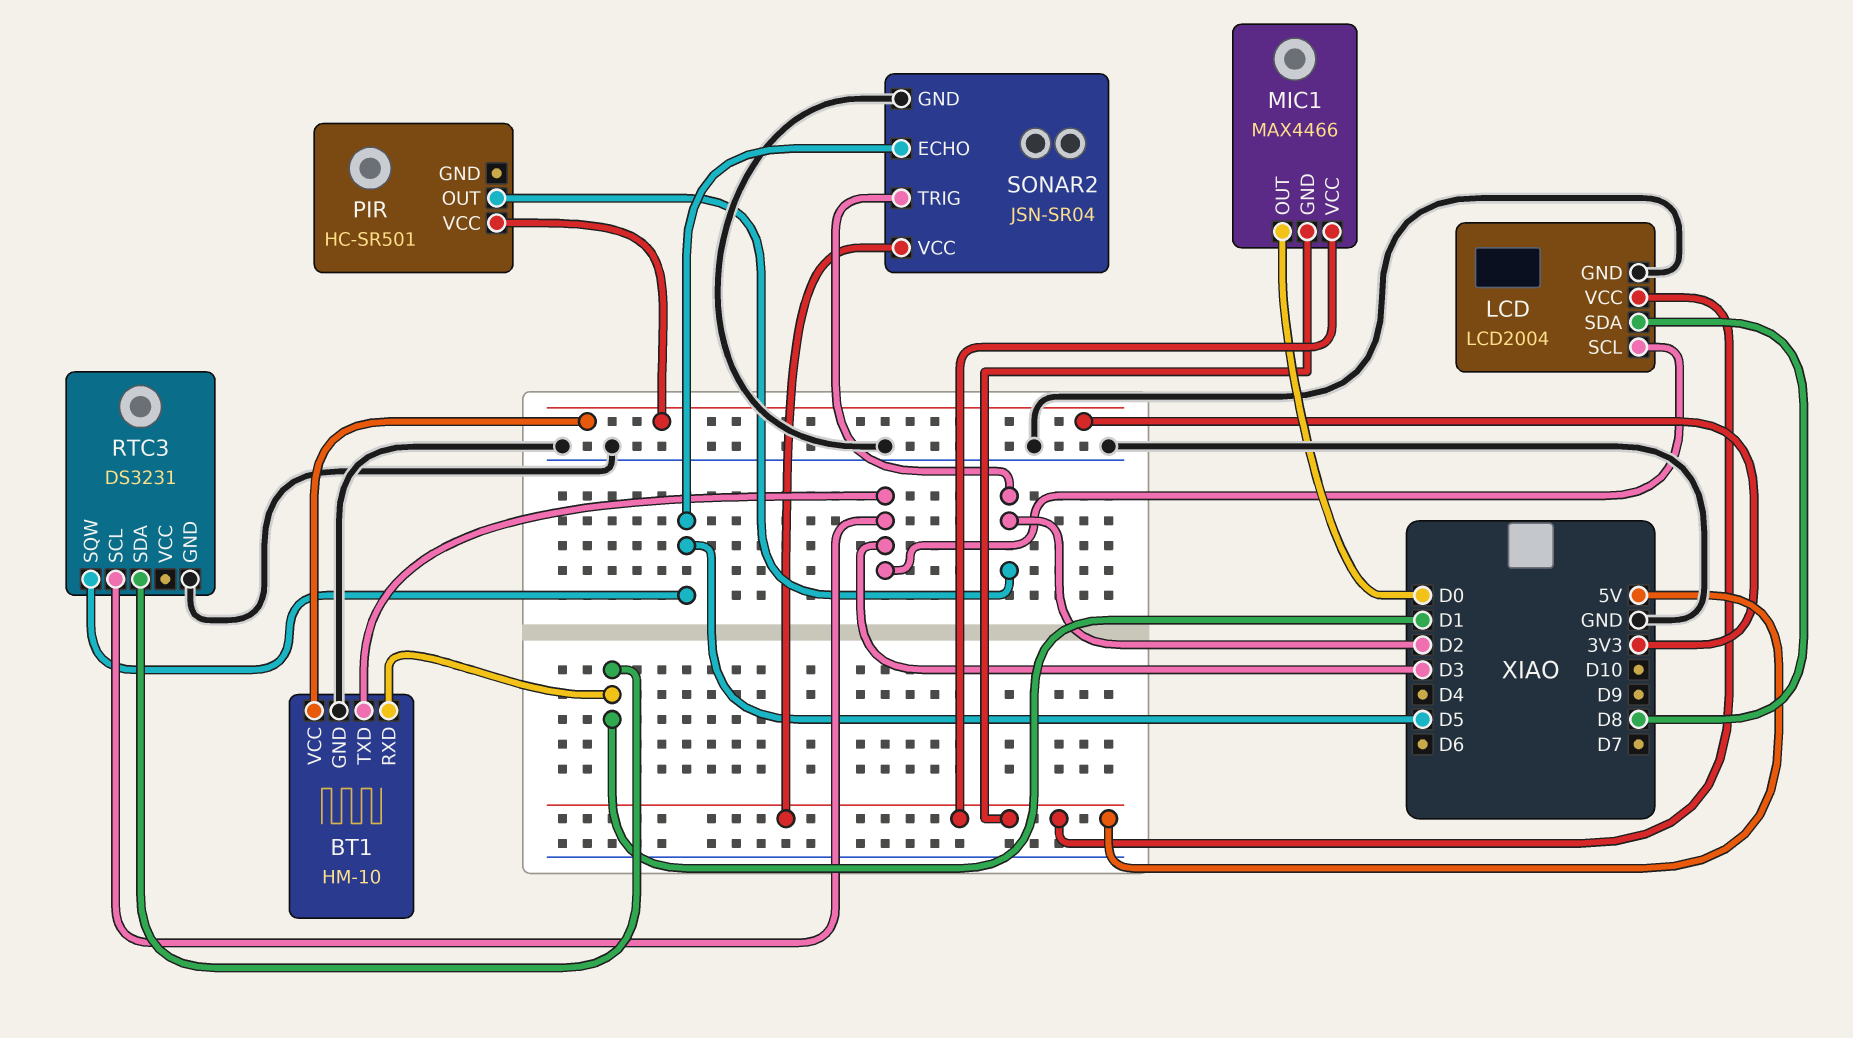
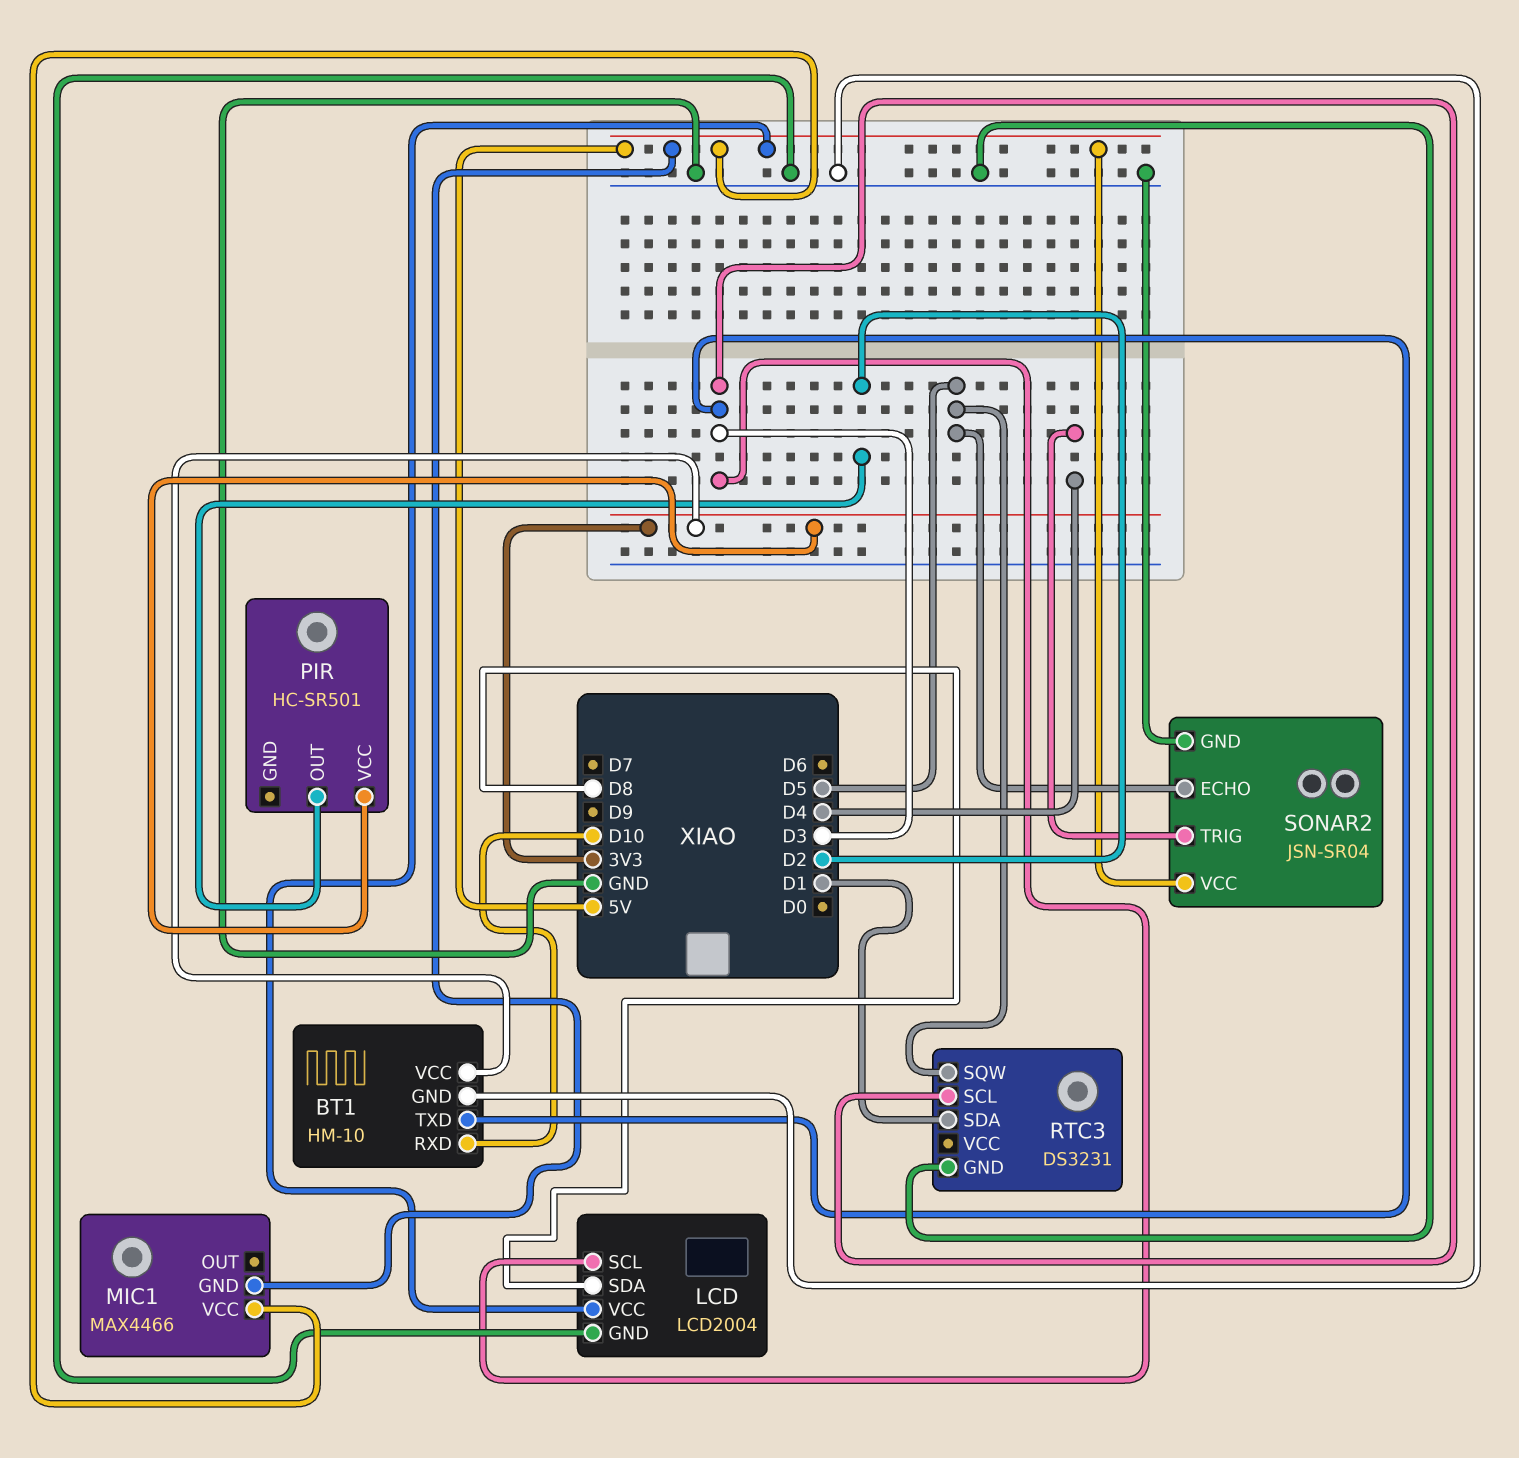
BT1 pin RXD: D1 -> D10
MIC1 pin OUT: D0 -> none
SONAR2 pin TRIG: D2 -> D4

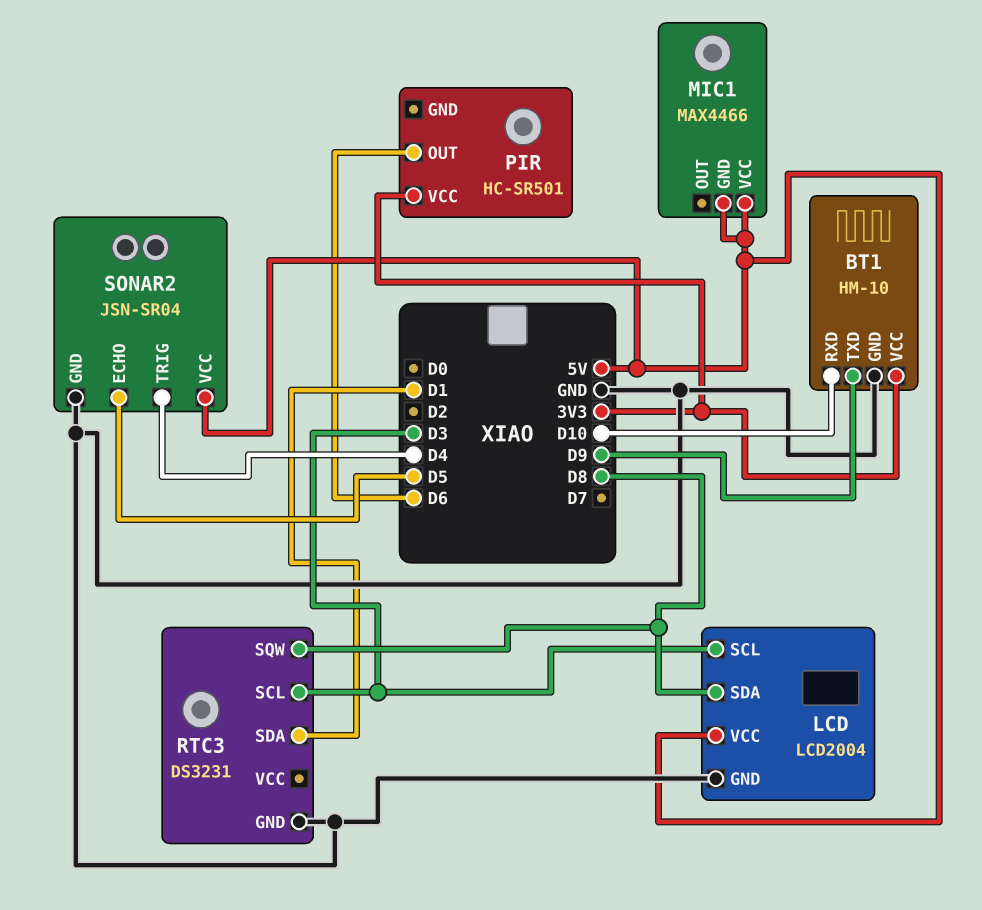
BT1 pin TXD: D3 -> D9
PIR pin OUT: D2 -> D6
RTC3 pin SQW: D5 -> D8

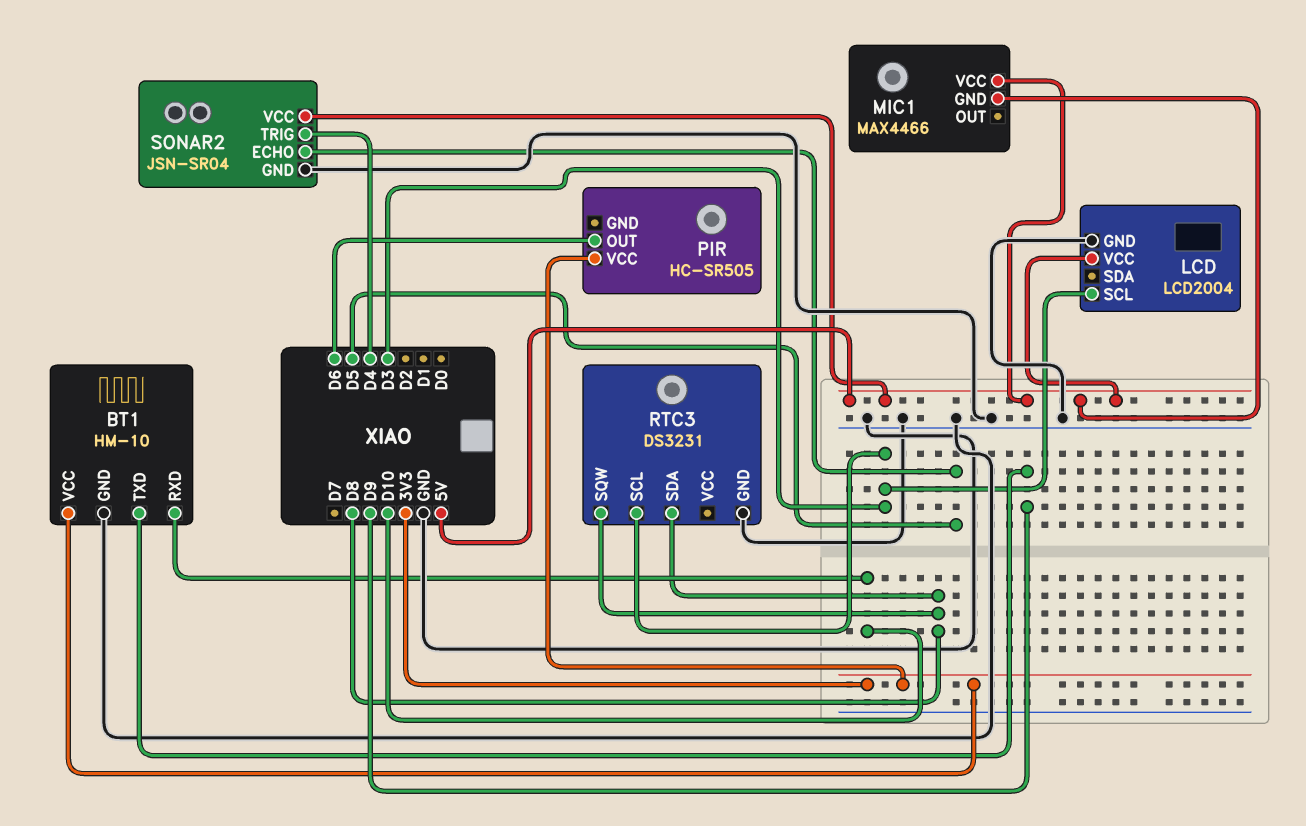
LCD pin SDA: D8 -> none
PIR: HC-SR501 -> HC-SR505
RTC3 pin SDA: D1 -> D8

